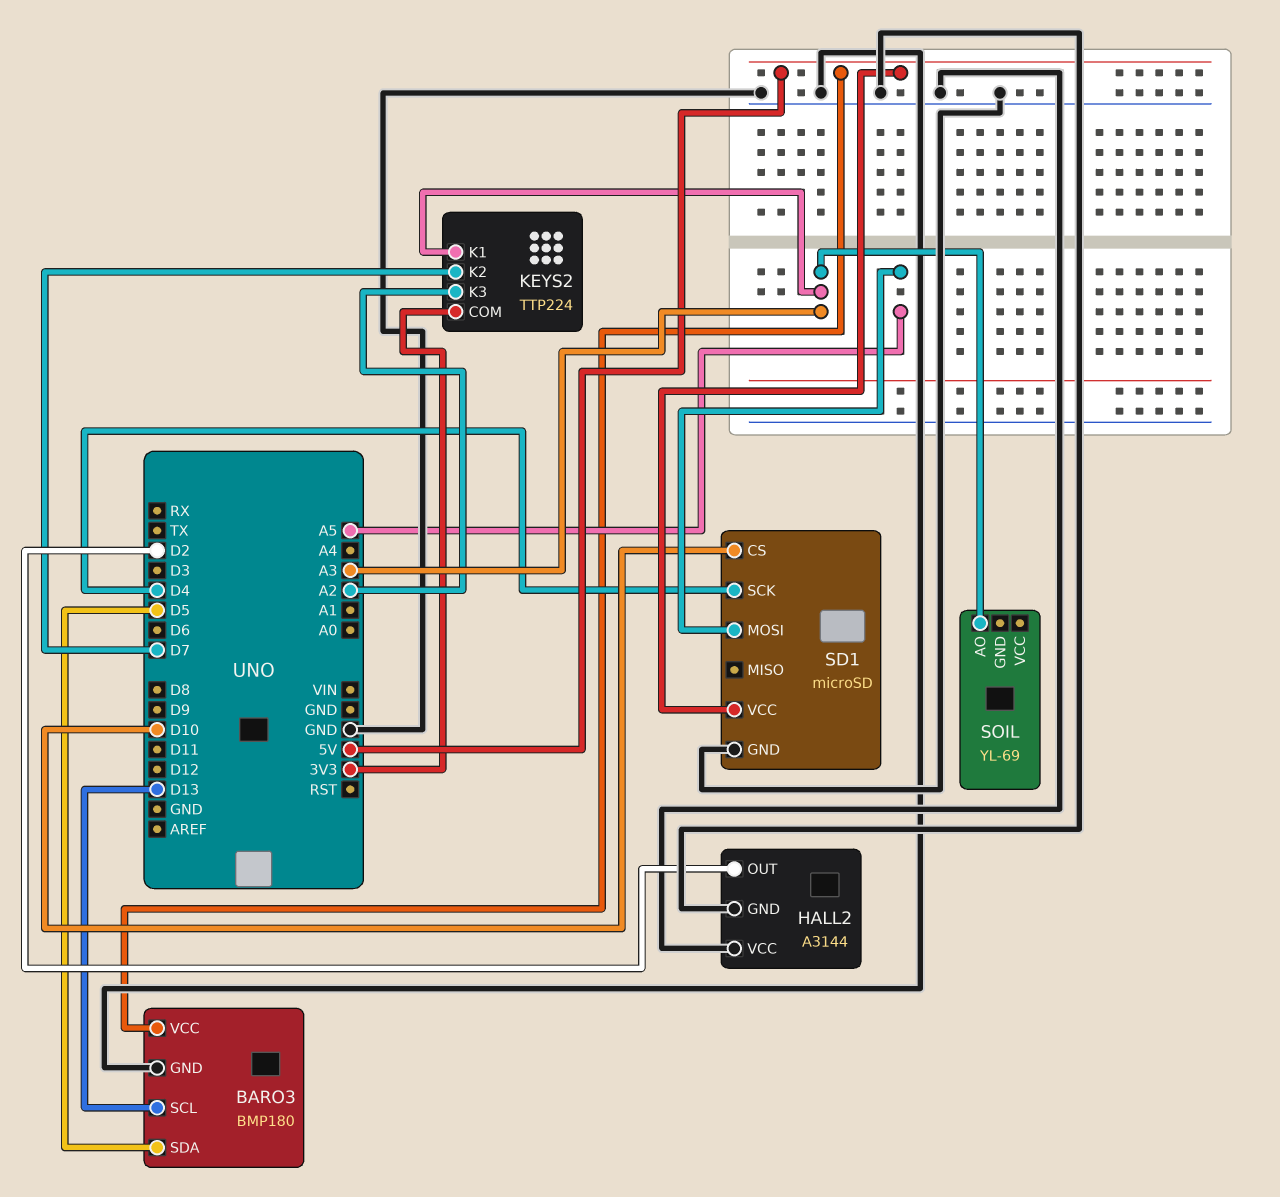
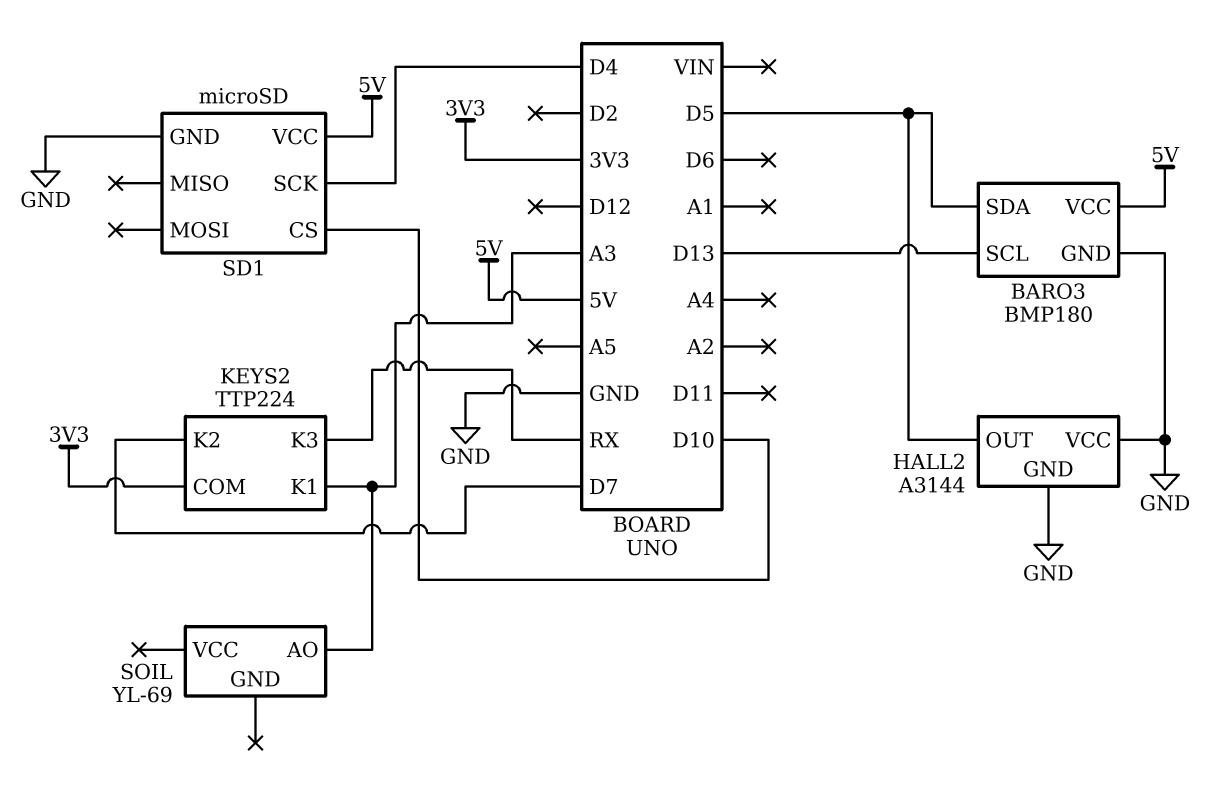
HALL2 pin OUT: D2 -> D5
KEYS2 pin K3: A2 -> RX
SD1 pin MOSI: A5 -> none

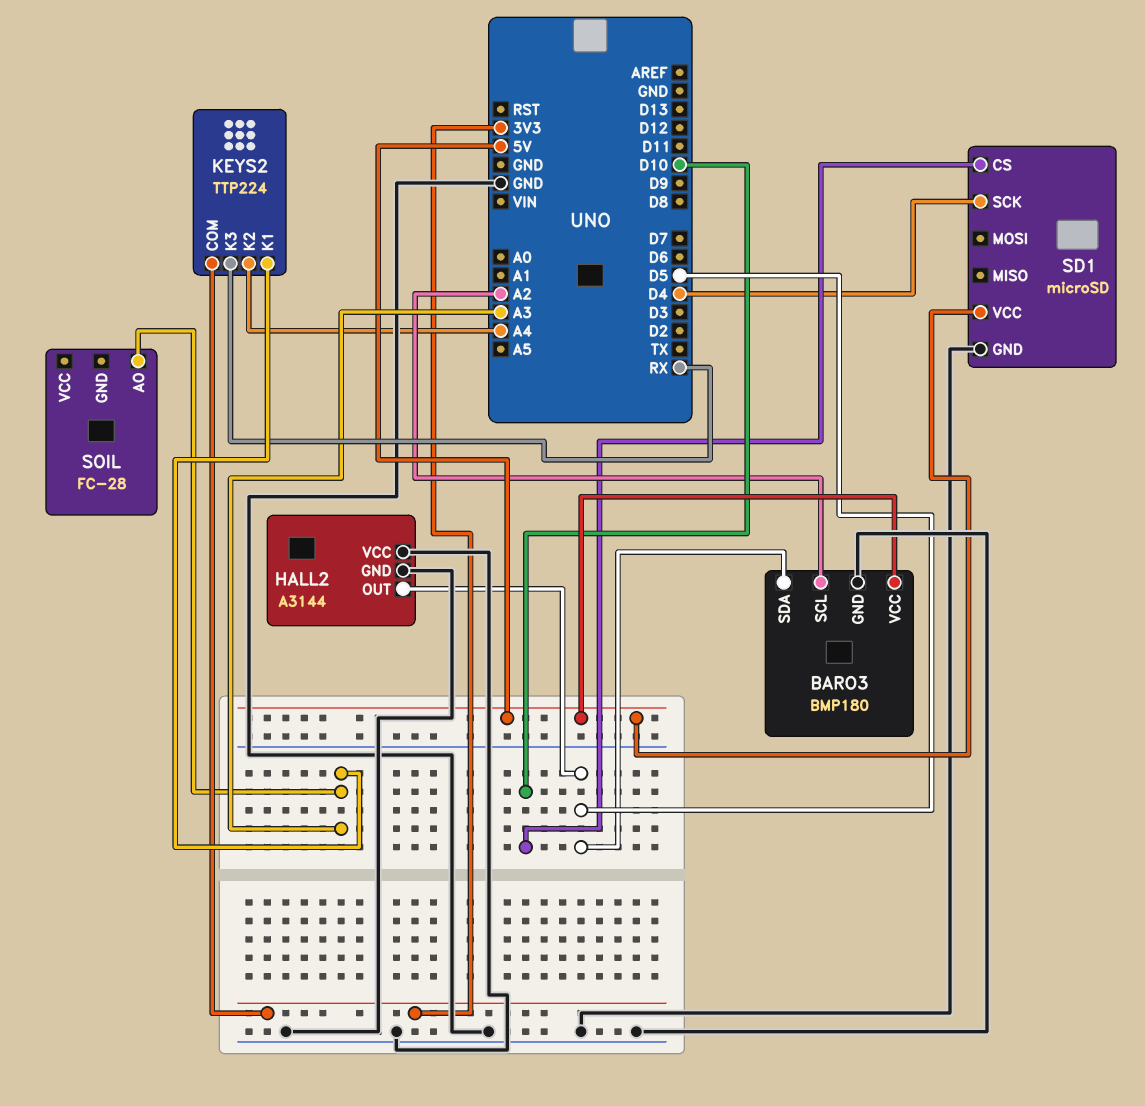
BARO3 pin SCL: D13 -> A2
KEYS2 pin K2: D7 -> A4
SOIL: YL-69 -> FC-28

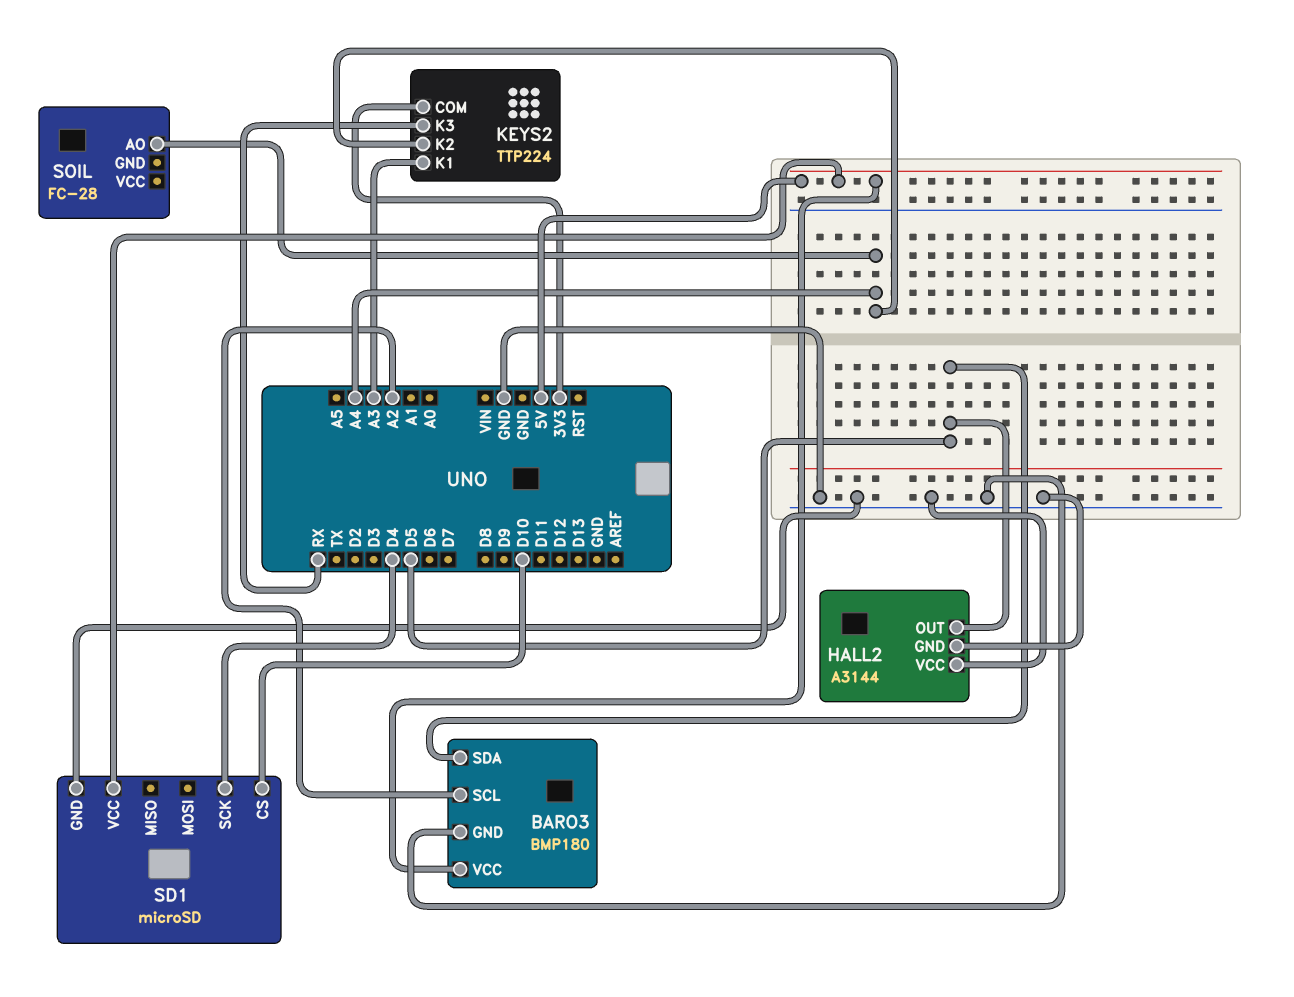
SOIL pin AO: A3 -> A4

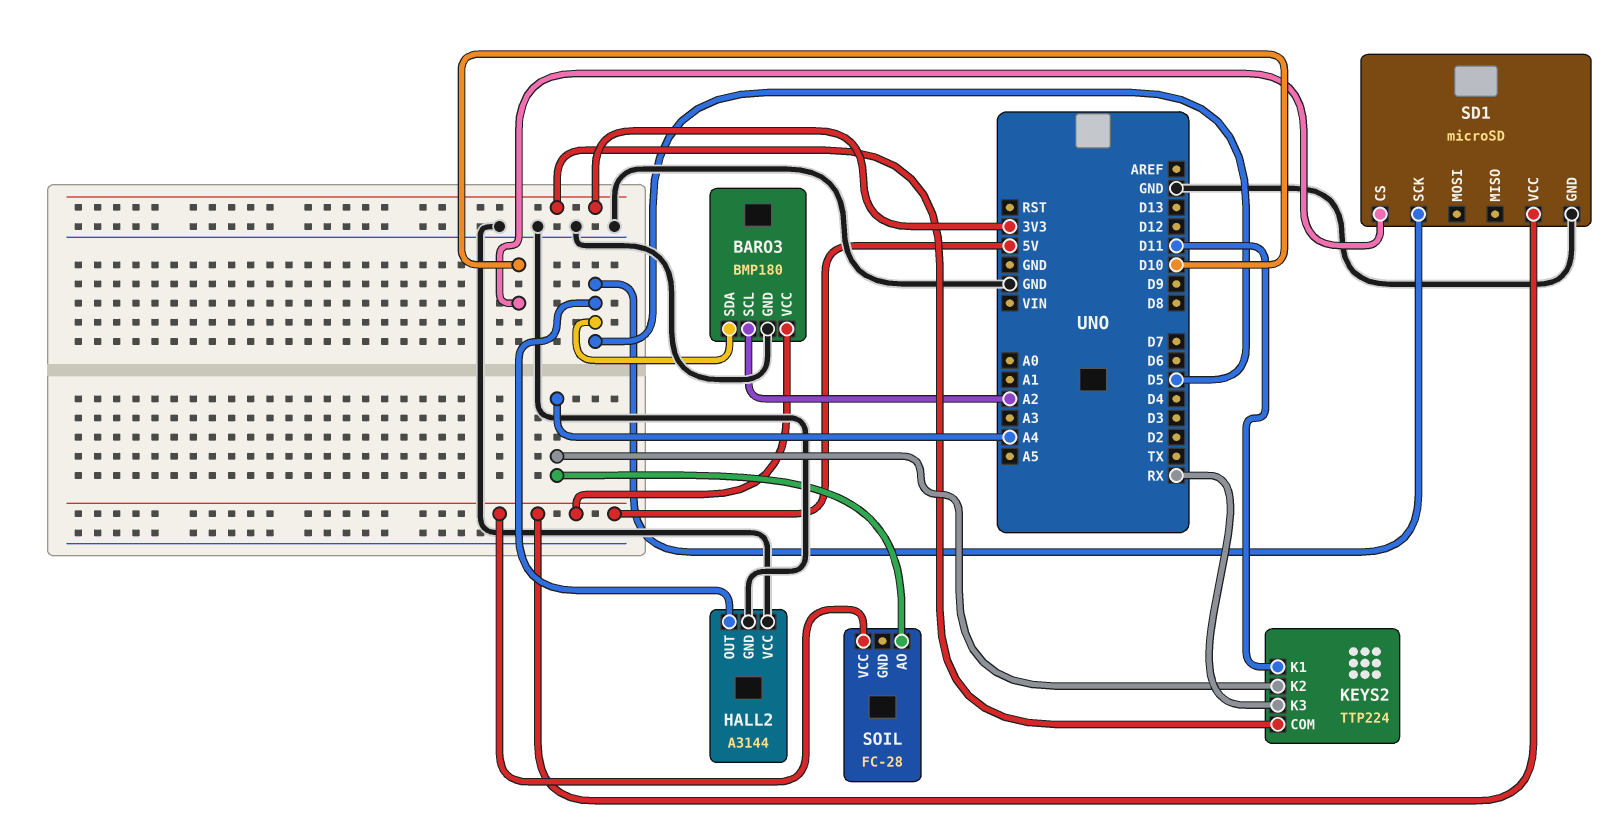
KEYS2 pin K1: A3 -> D11
SD1 pin SCK: D4 -> D5
SOIL pin VCC: none -> 5V

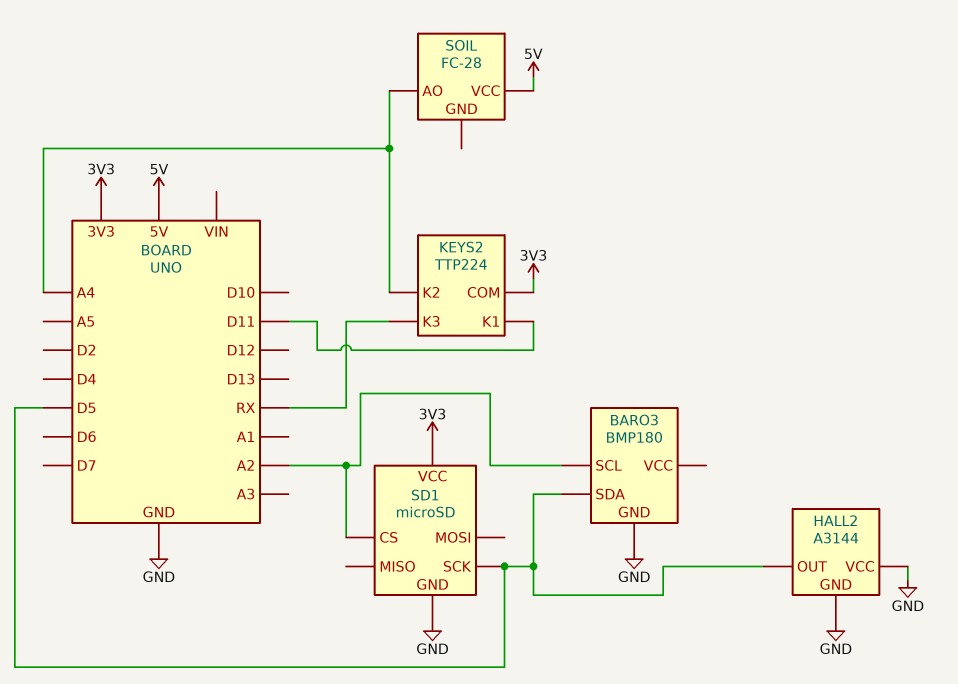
BARO3 pin VCC: 5V -> none
SD1 pin CS: D10 -> A2
SD1 pin VCC: 5V -> 3V3

